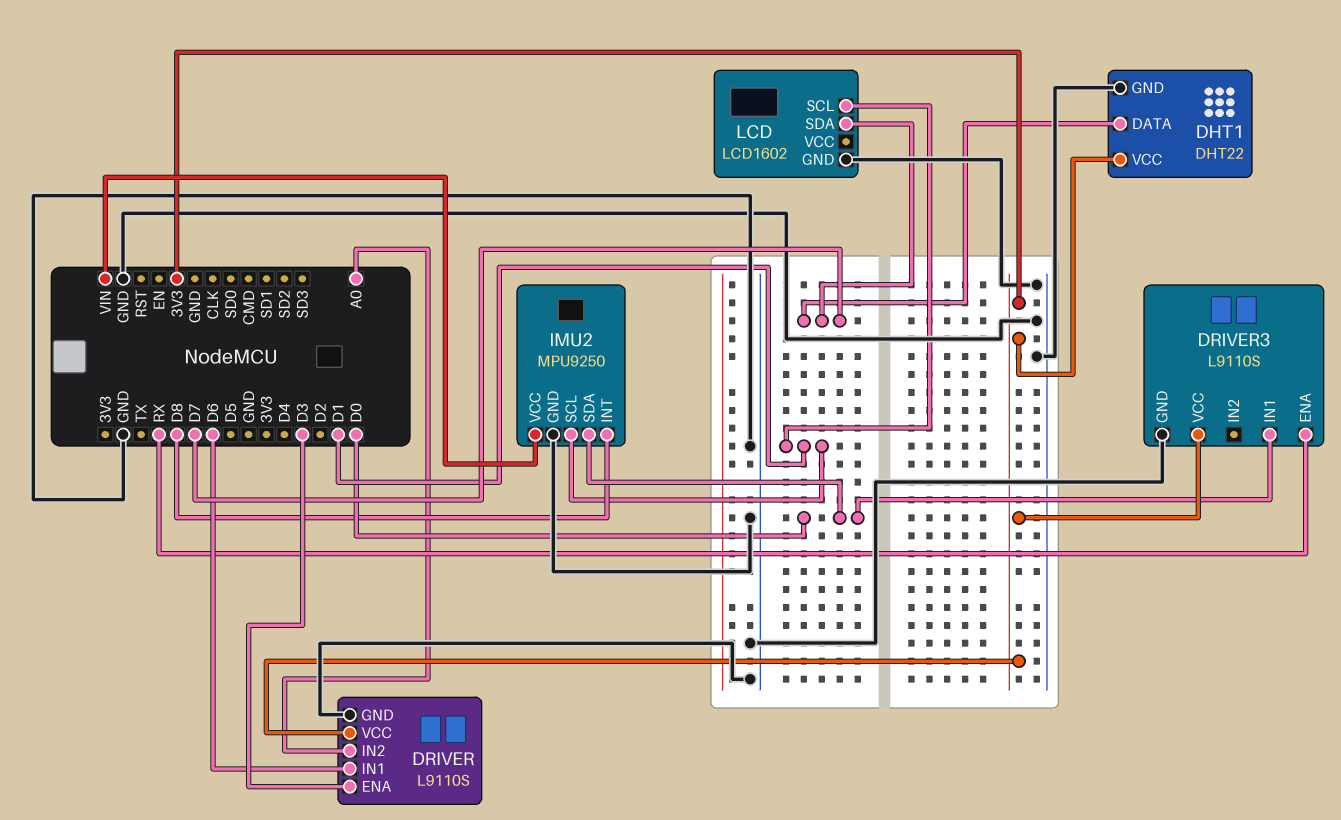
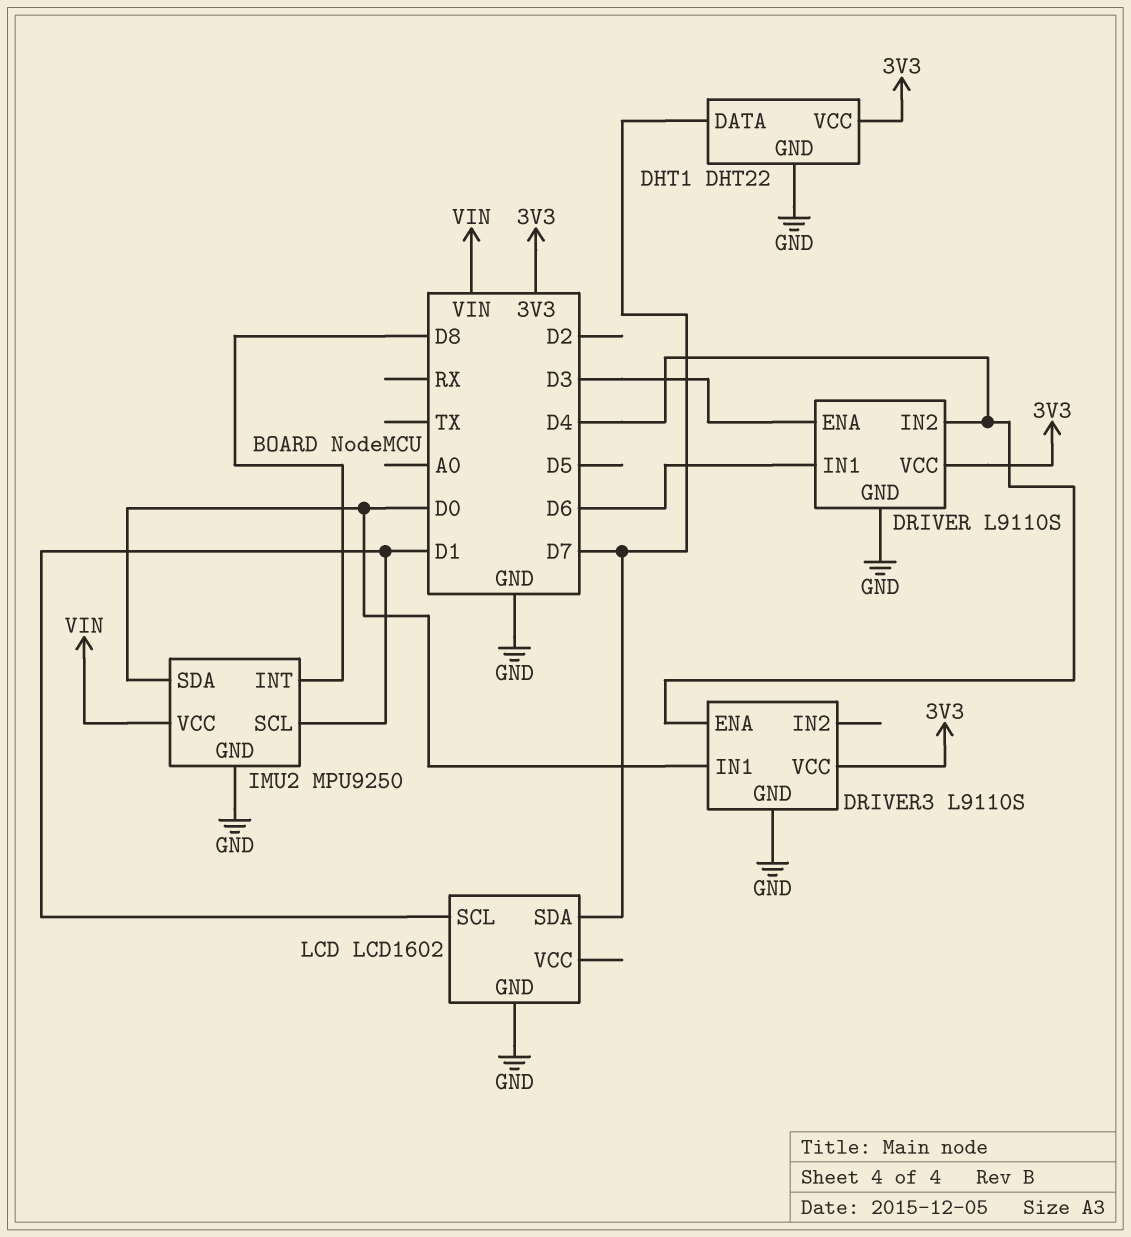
DRIVER pin IN2: A0 -> D4
DRIVER3 pin ENA: RX -> D4

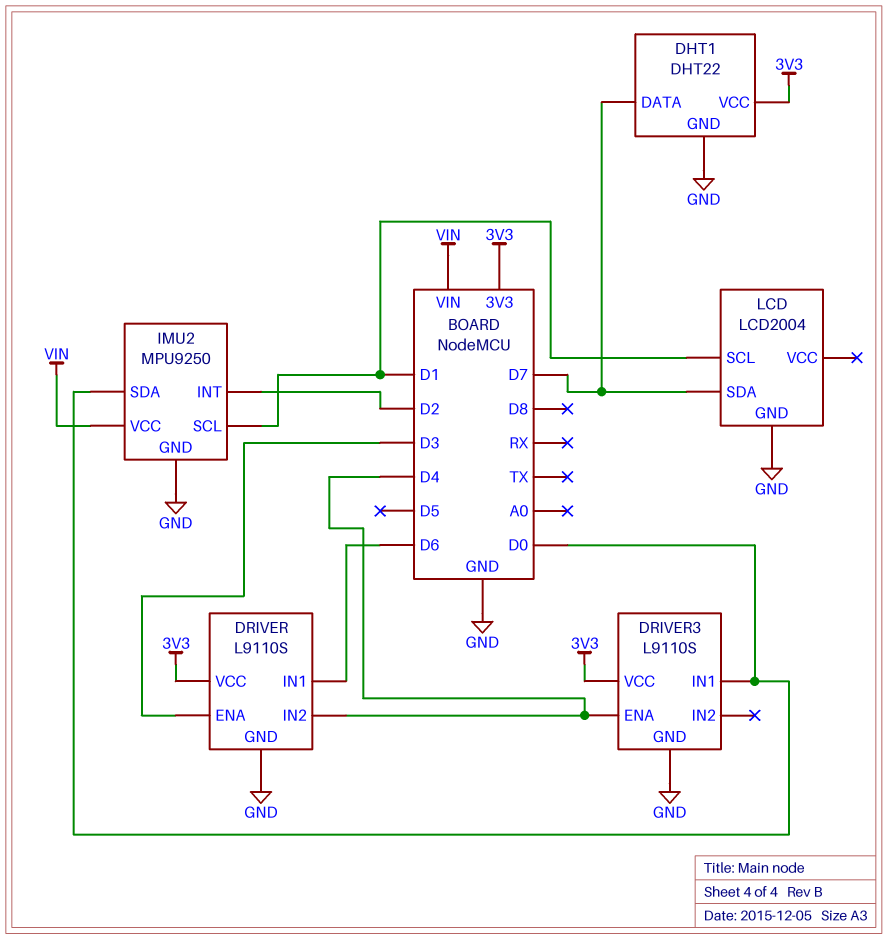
IMU2 pin INT: D8 -> D2
LCD: LCD1602 -> LCD2004

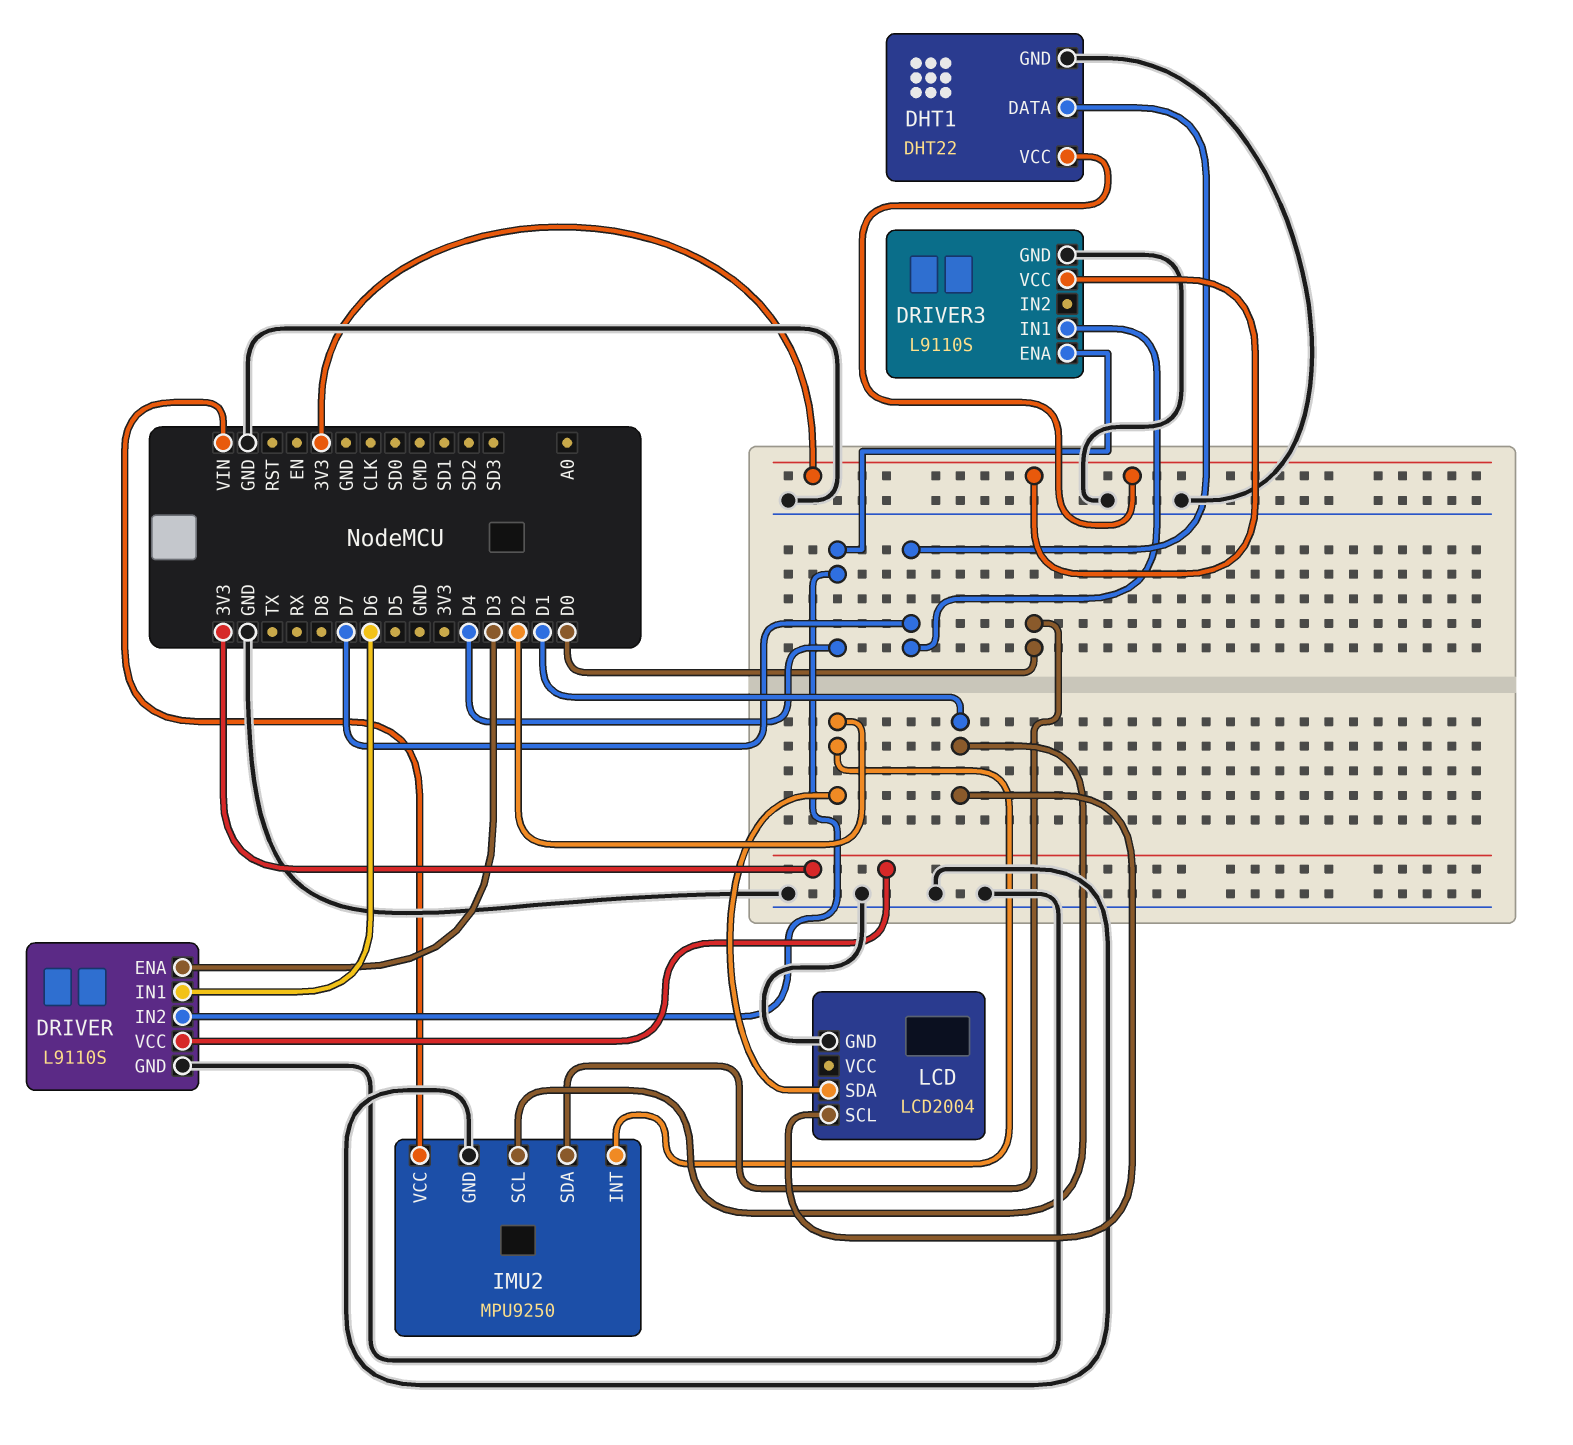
DRIVER3 pin IN1: D0 -> D7
LCD pin SDA: D7 -> D2

